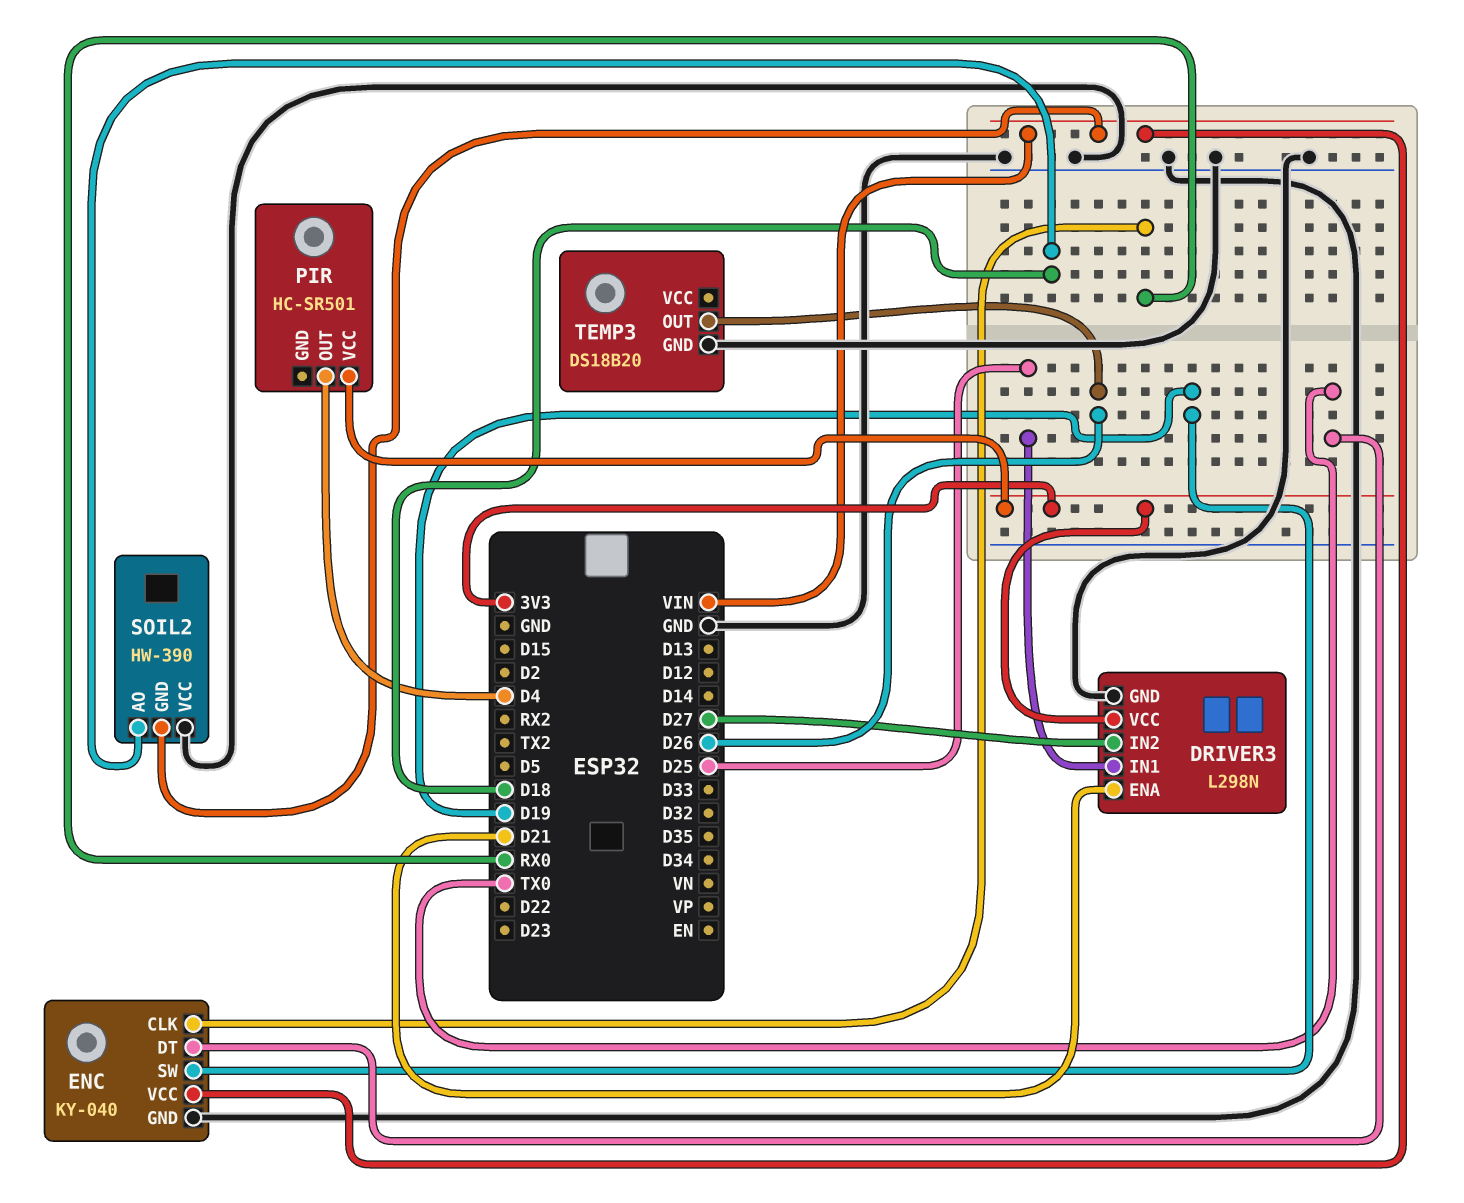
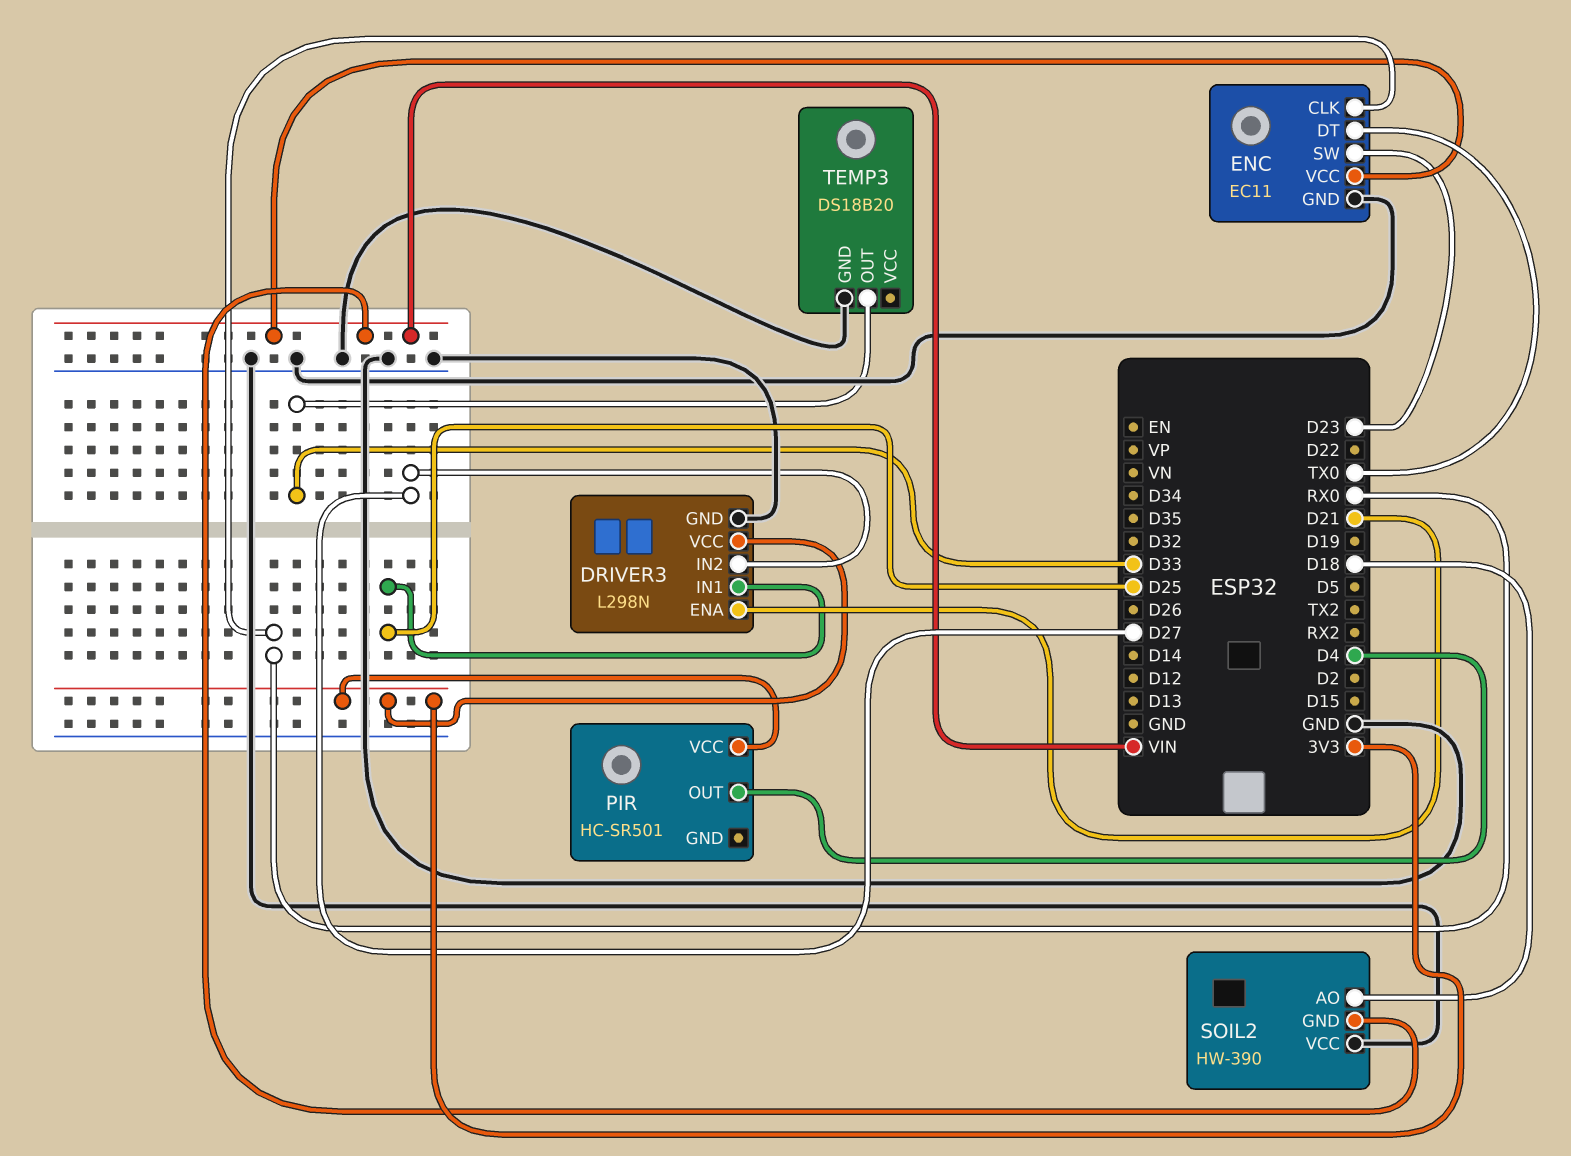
ENC: KY-040 -> EC11
ENC pin SW: D19 -> D23
TEMP3 pin OUT: D26 -> D33

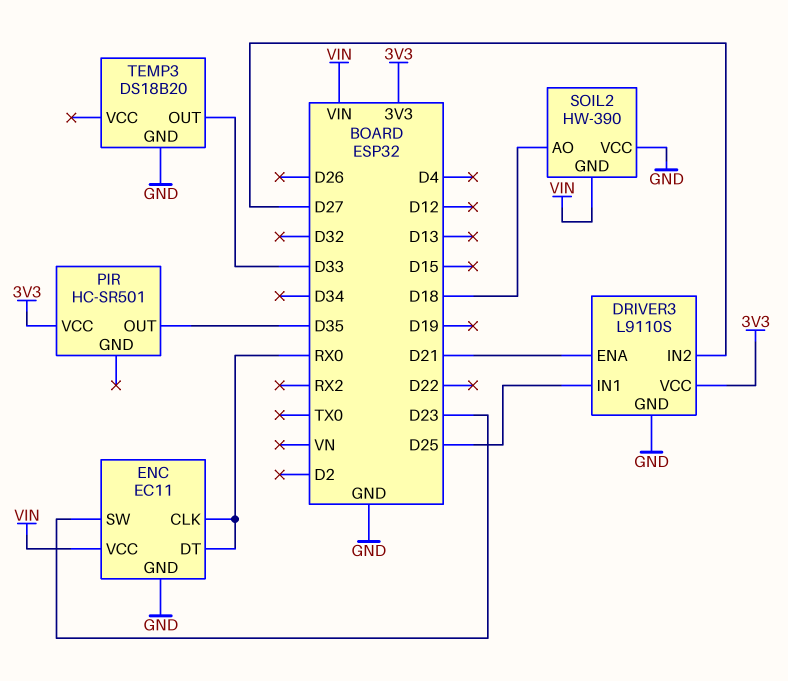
DRIVER3: L298N -> L9110S
ENC pin DT: TX0 -> RX0
PIR pin OUT: D4 -> D35

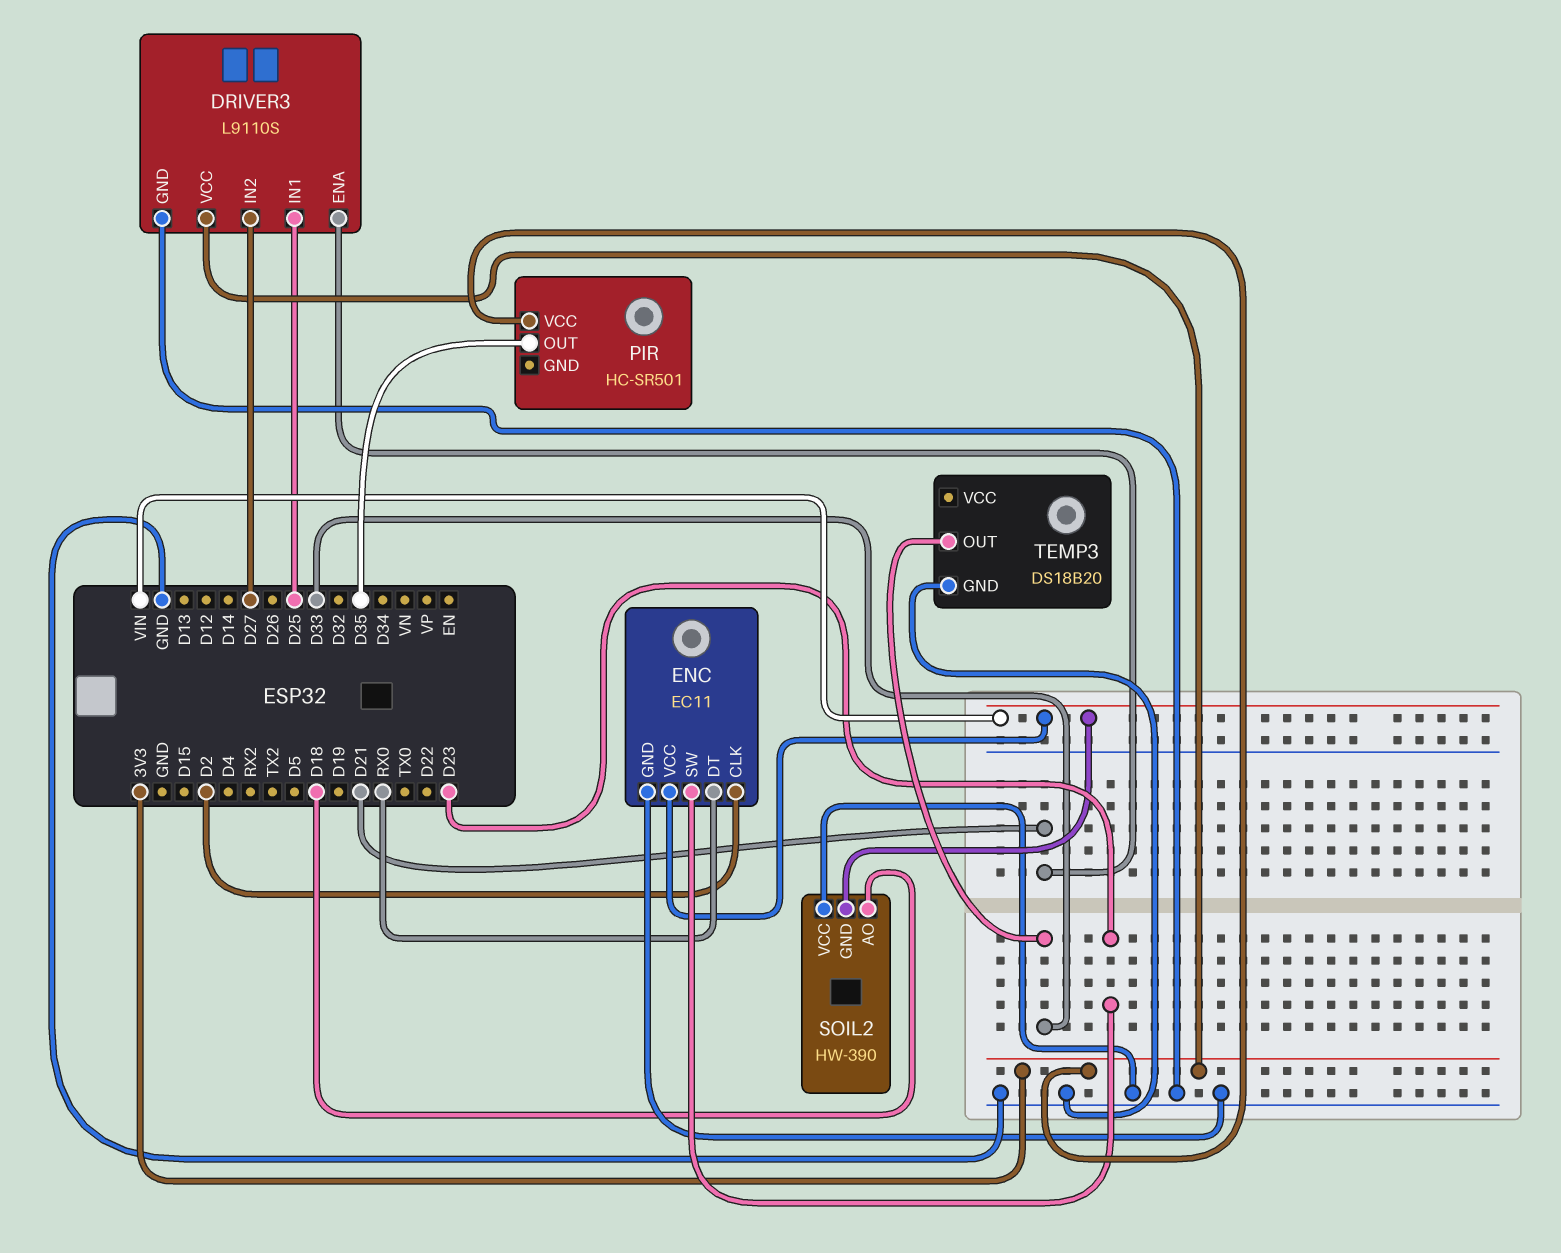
ENC pin CLK: RX0 -> D2

